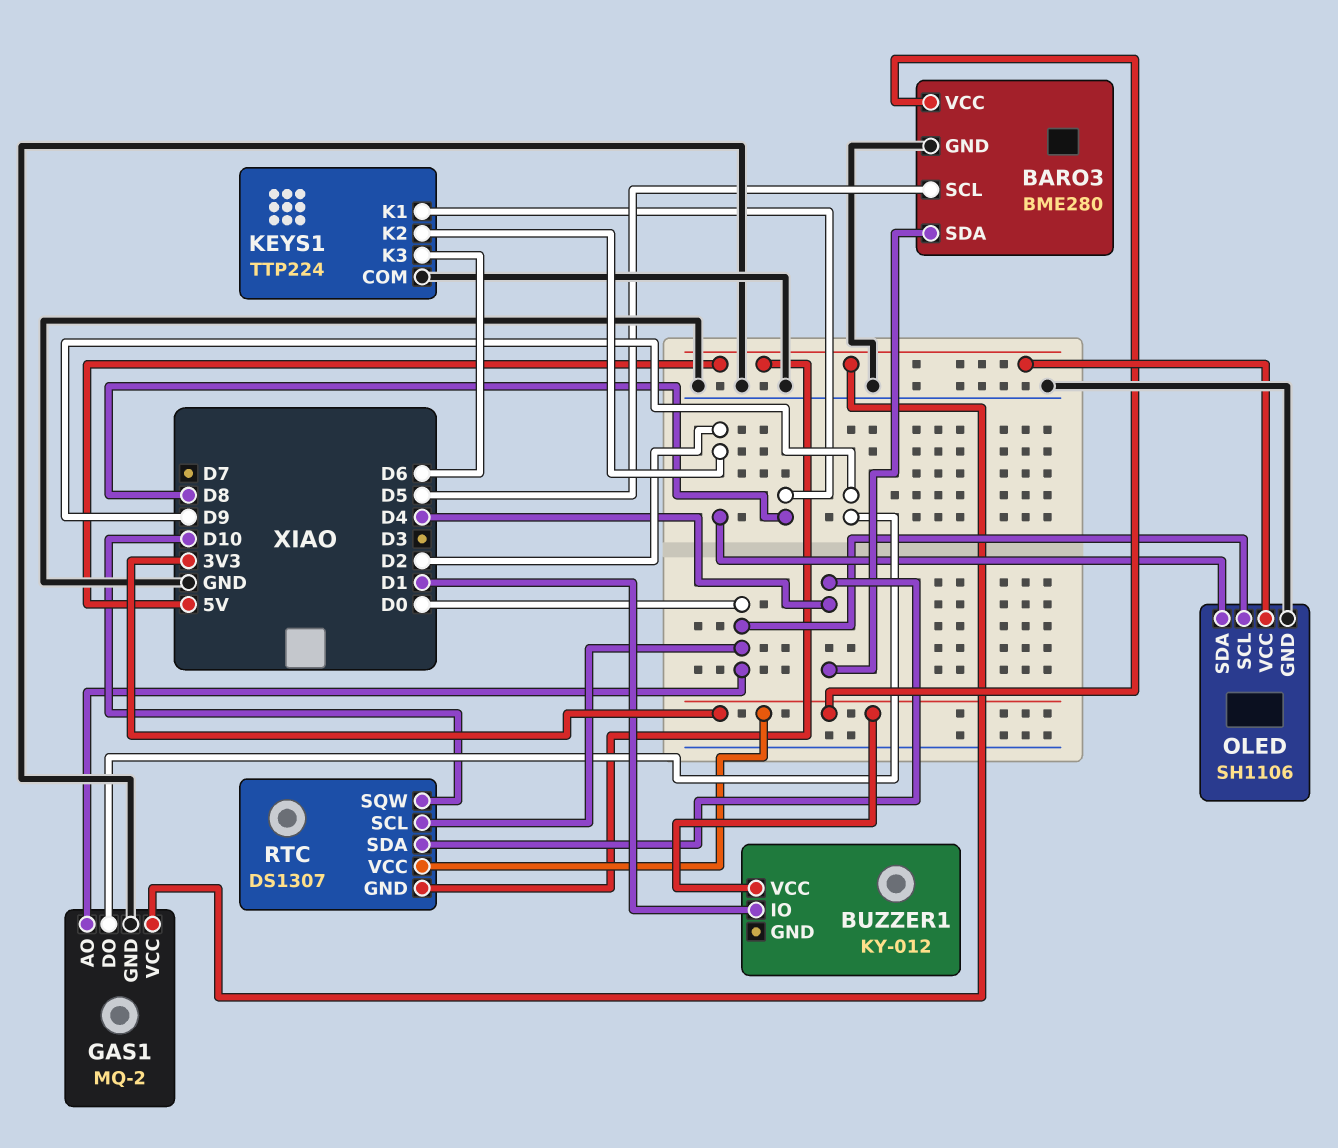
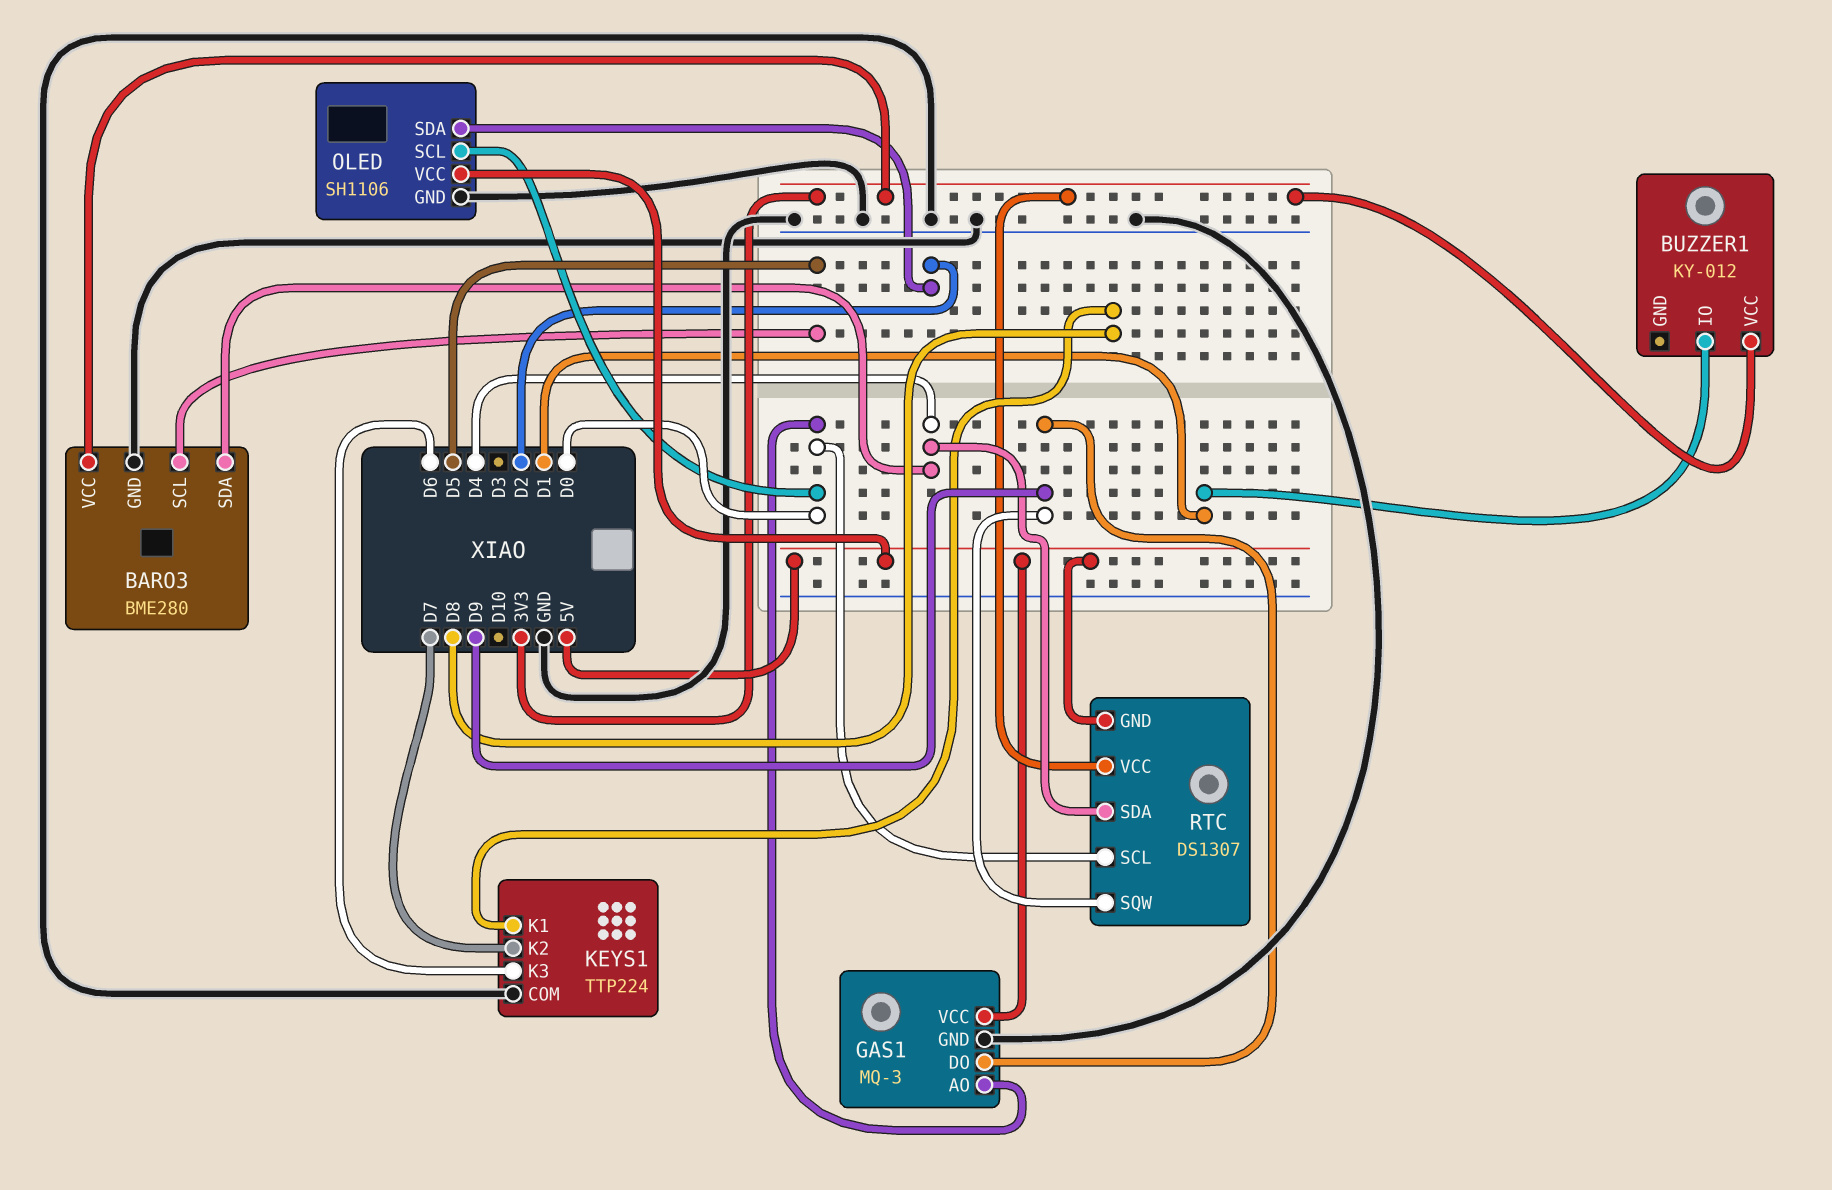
GAS1: MQ-2 -> MQ-3
KEYS1 pin K2: D2 -> D7
RTC pin SQW: D10 -> D9

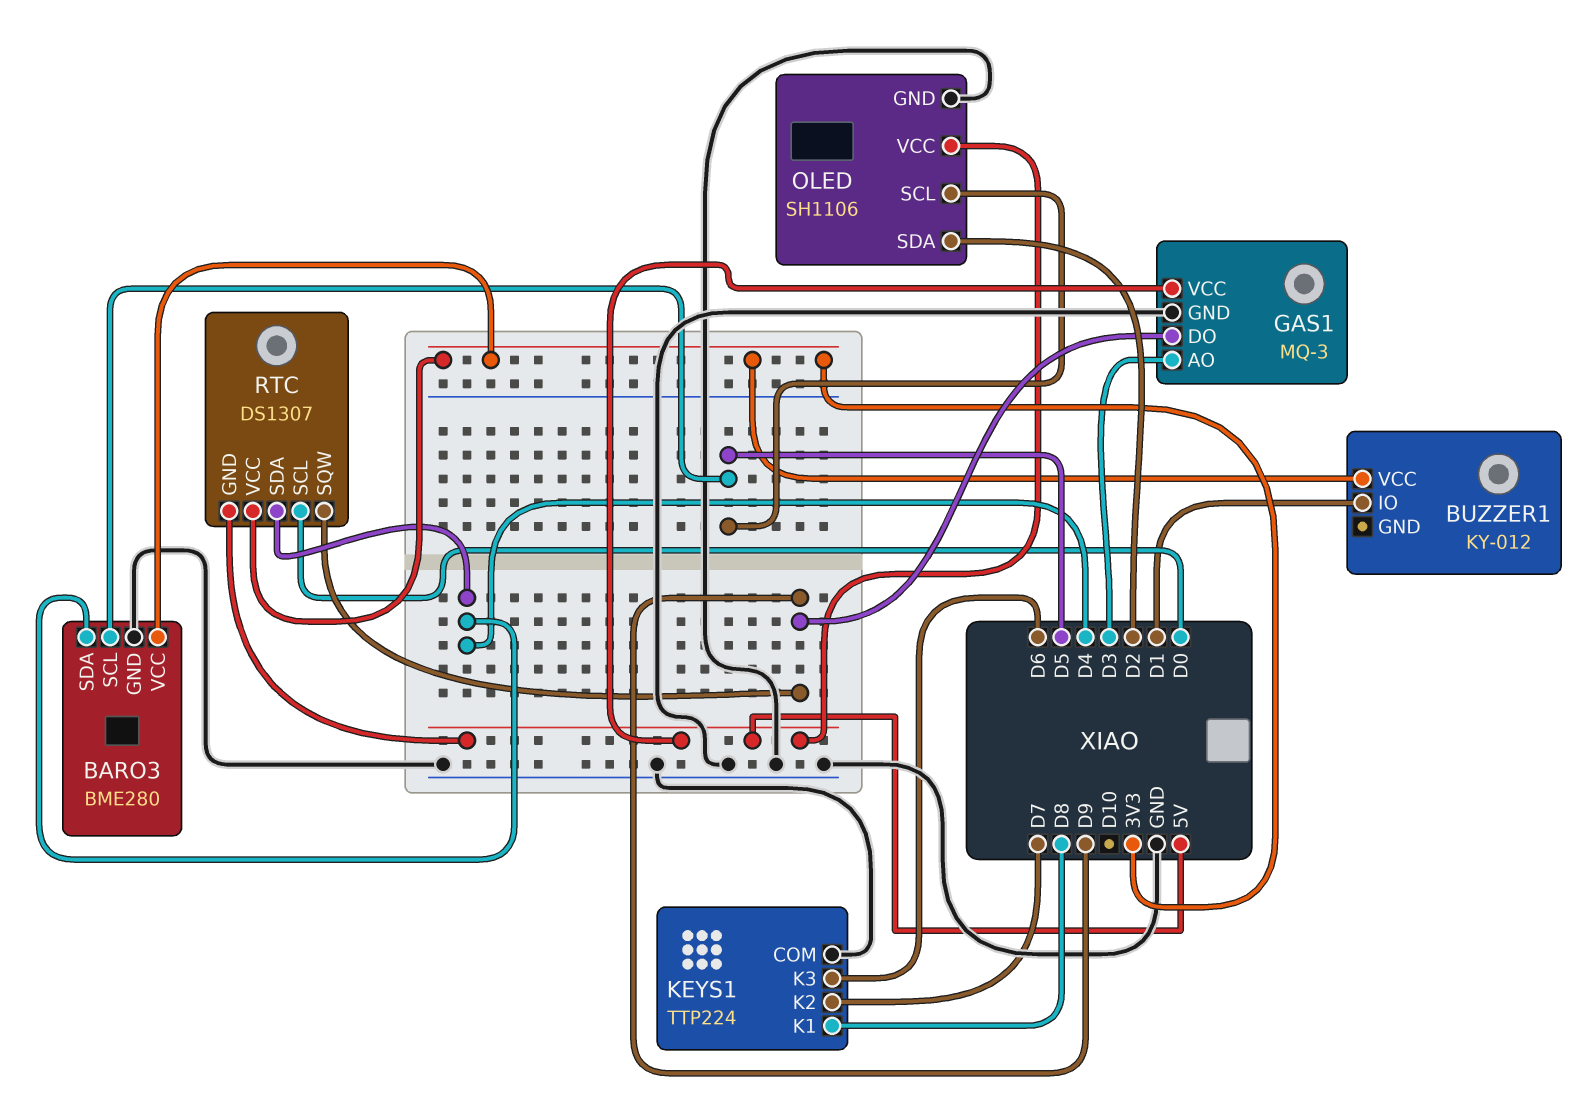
GAS1 pin AO: D0 -> D3
OLED pin SCL: D0 -> D5

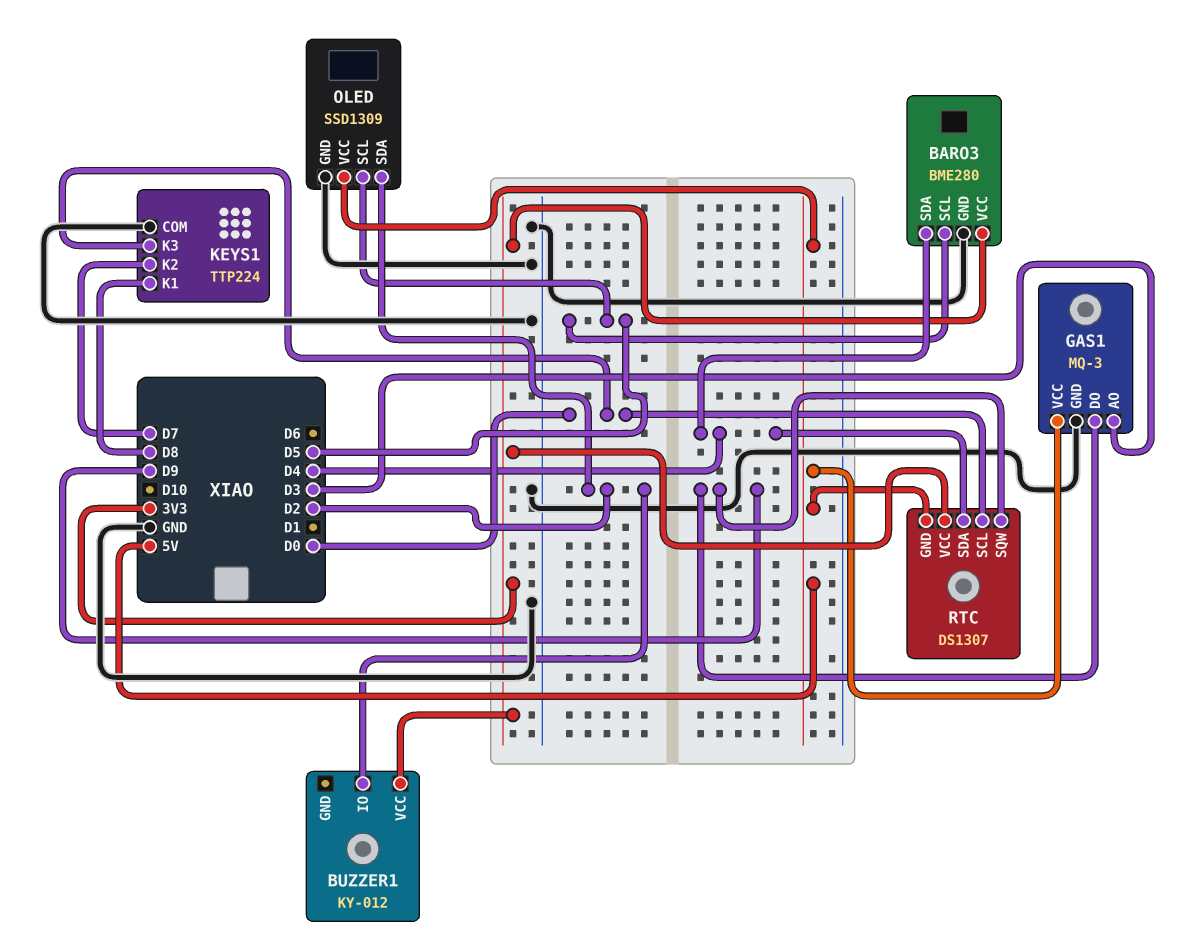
BUZZER1 pin IO: D1 -> D2
KEYS1 pin K3: D6 -> D0
OLED: SH1106 -> SSD1309

